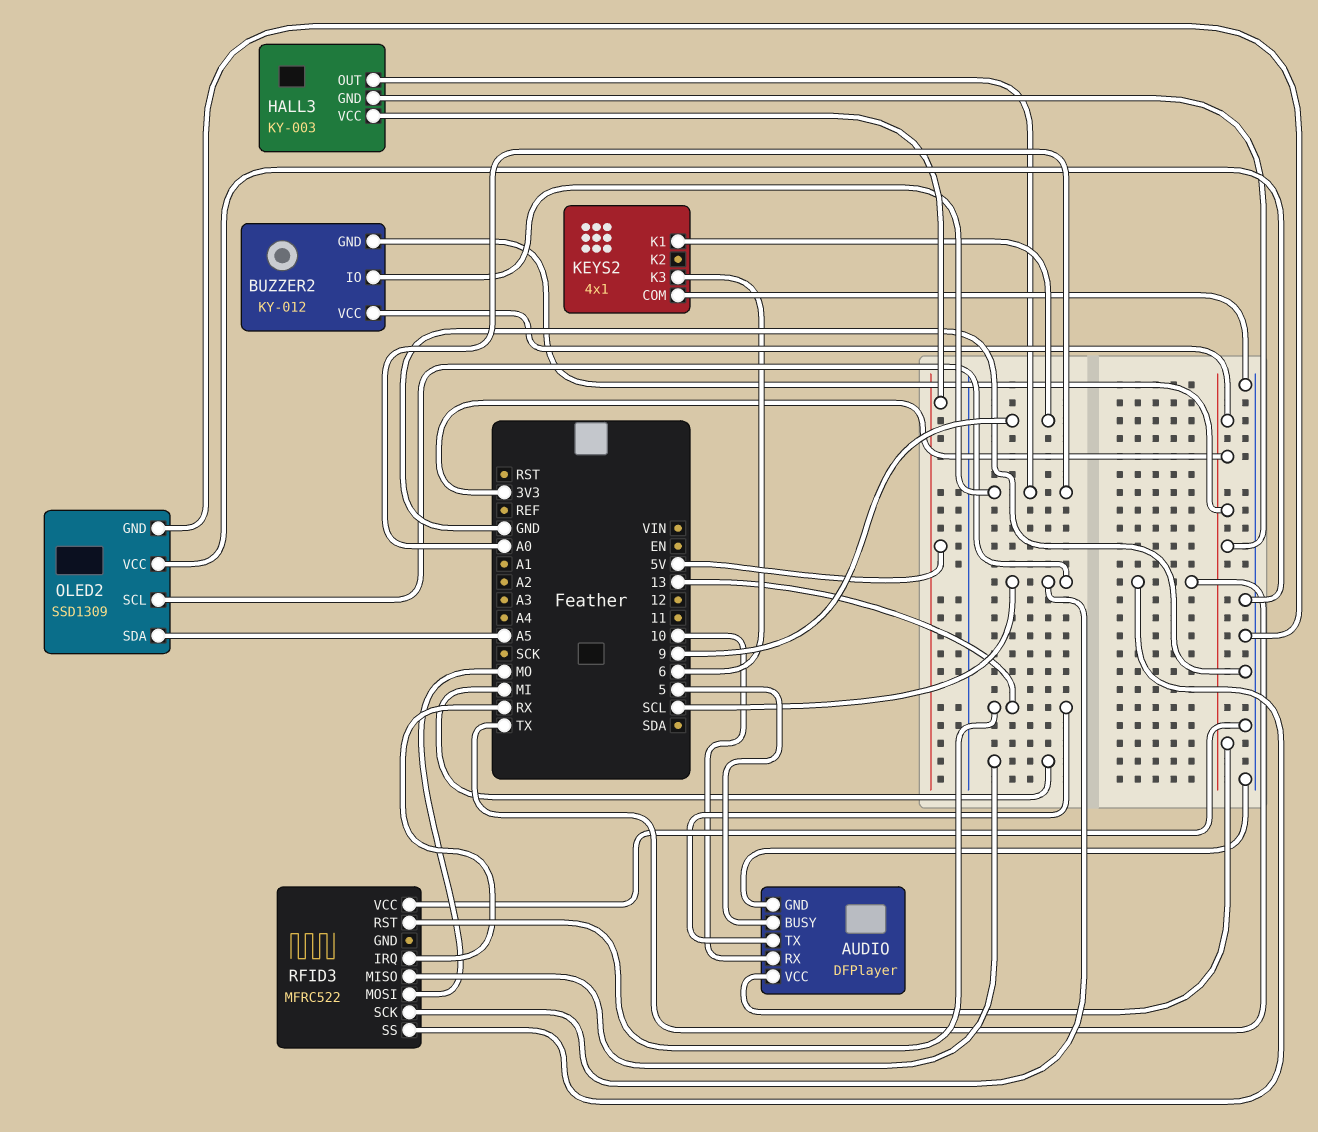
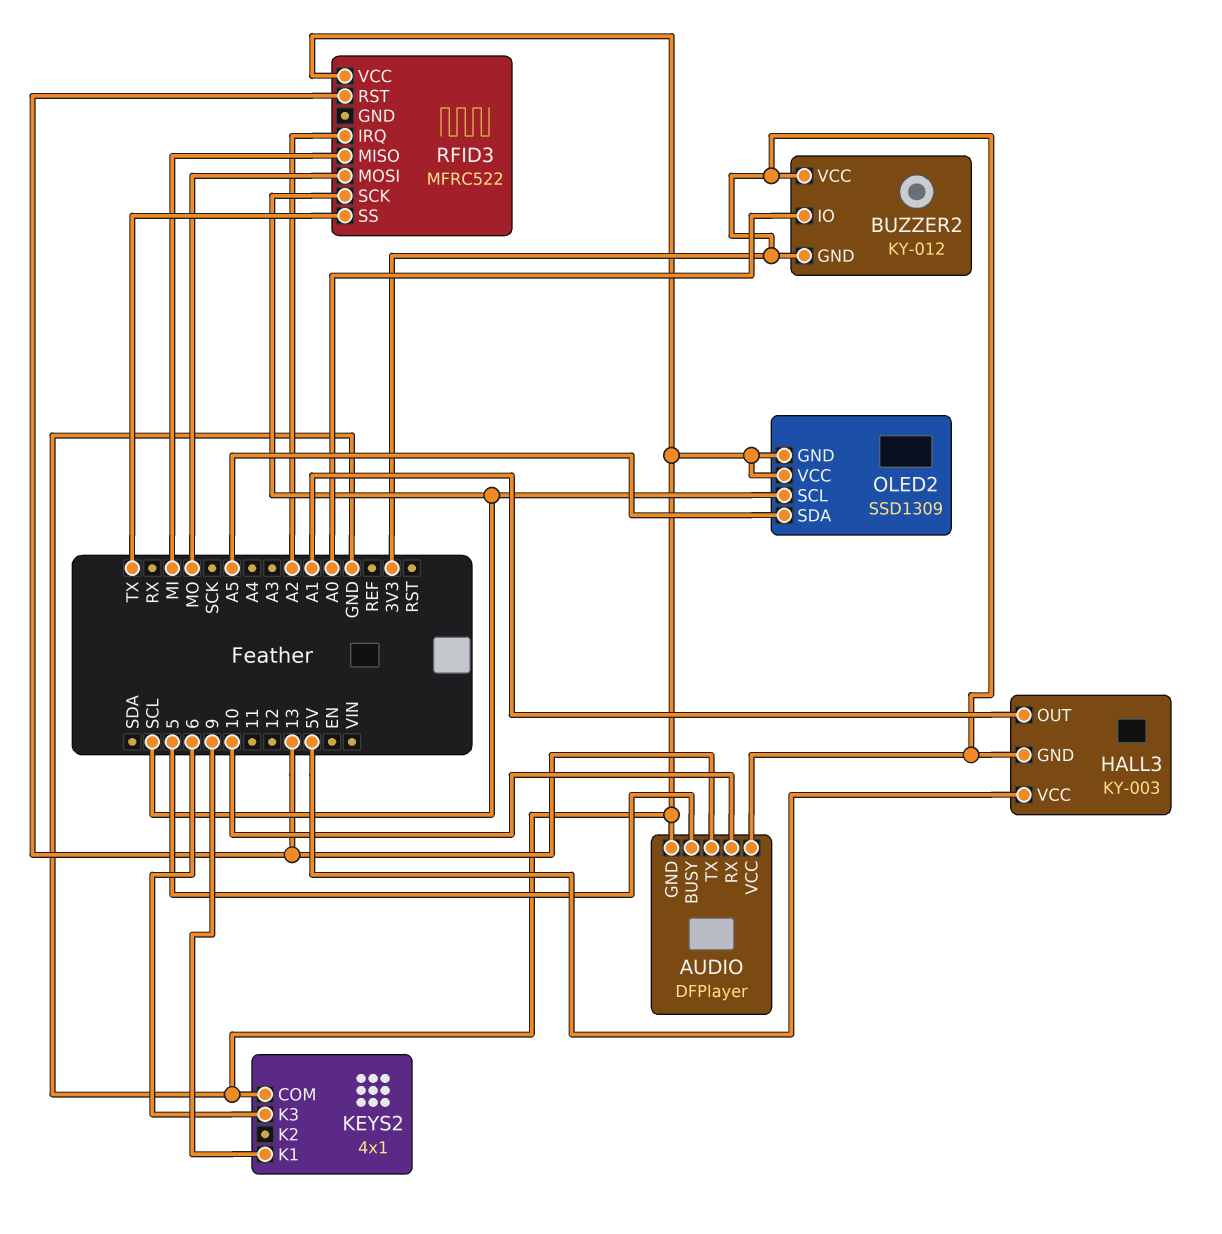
HALL3 pin OUT: A0 -> A1
RFID3 pin IRQ: RX -> A2

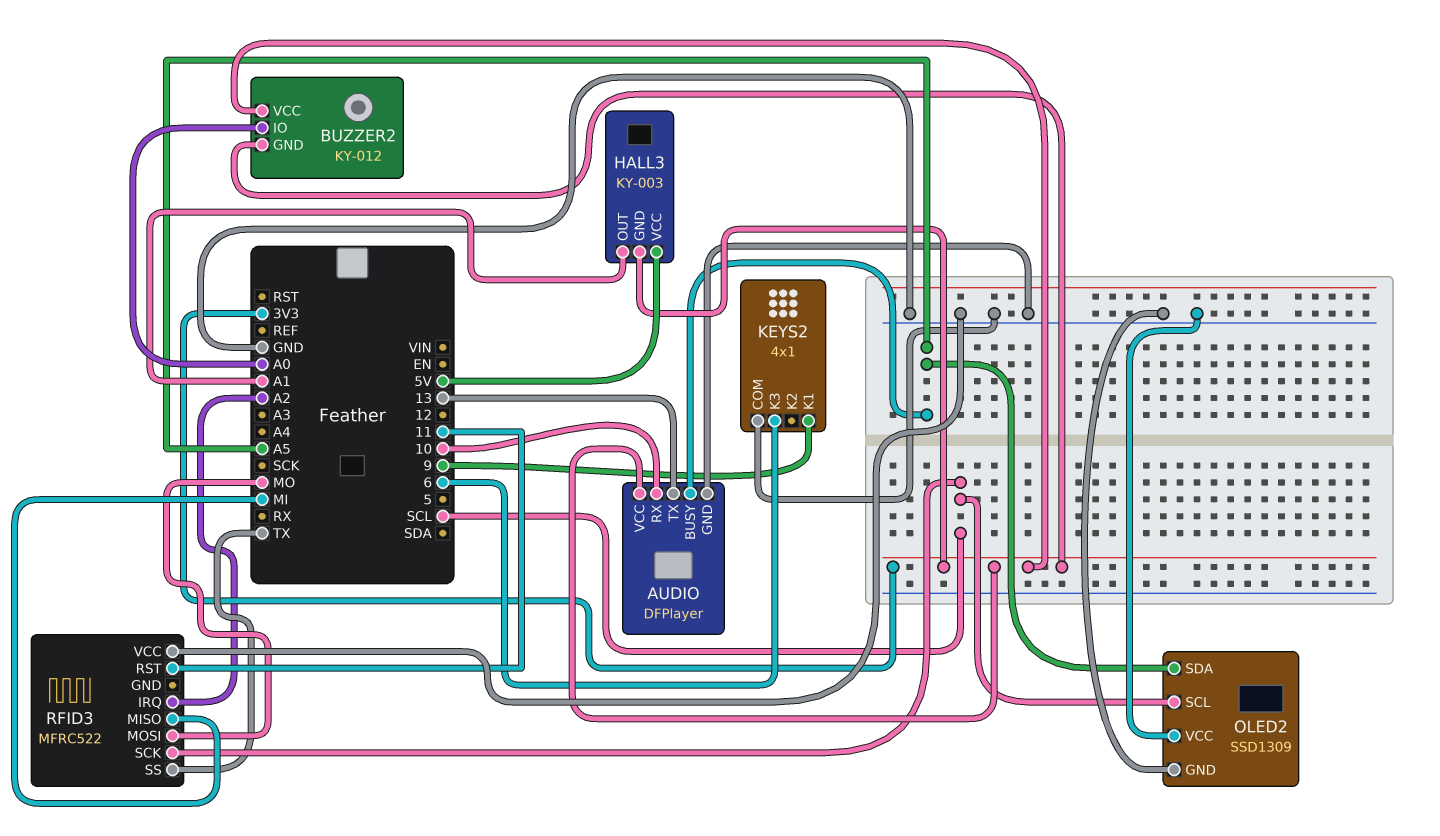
AUDIO pin BUSY: 5 -> A5
RFID3 pin RST: 13 -> 11

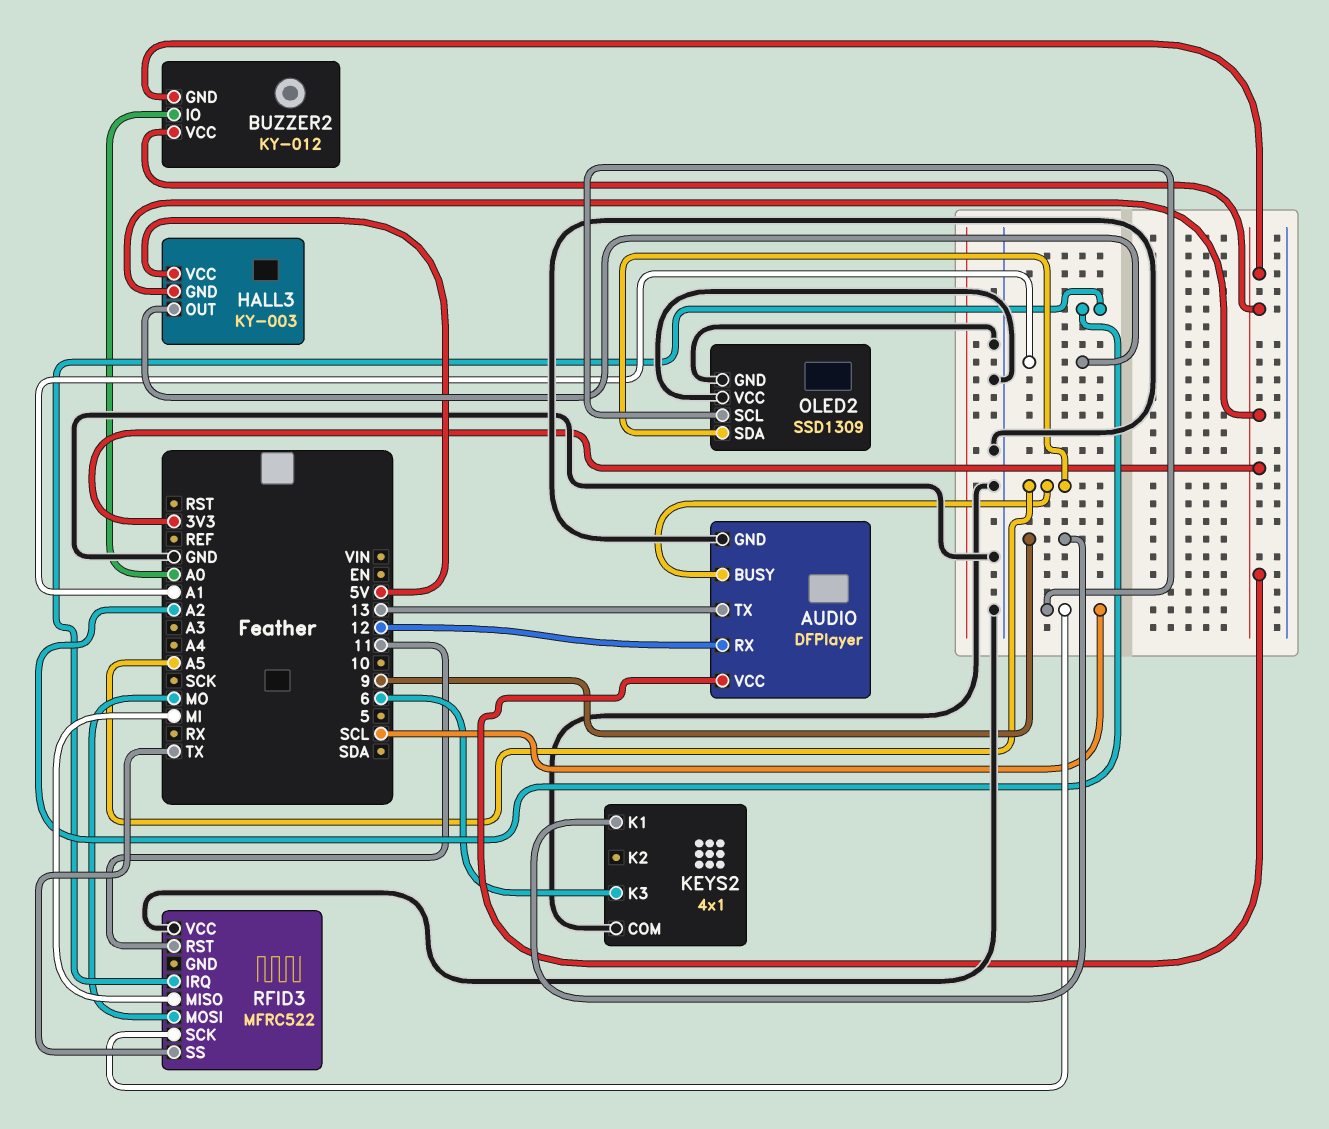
AUDIO pin RX: 10 -> 12

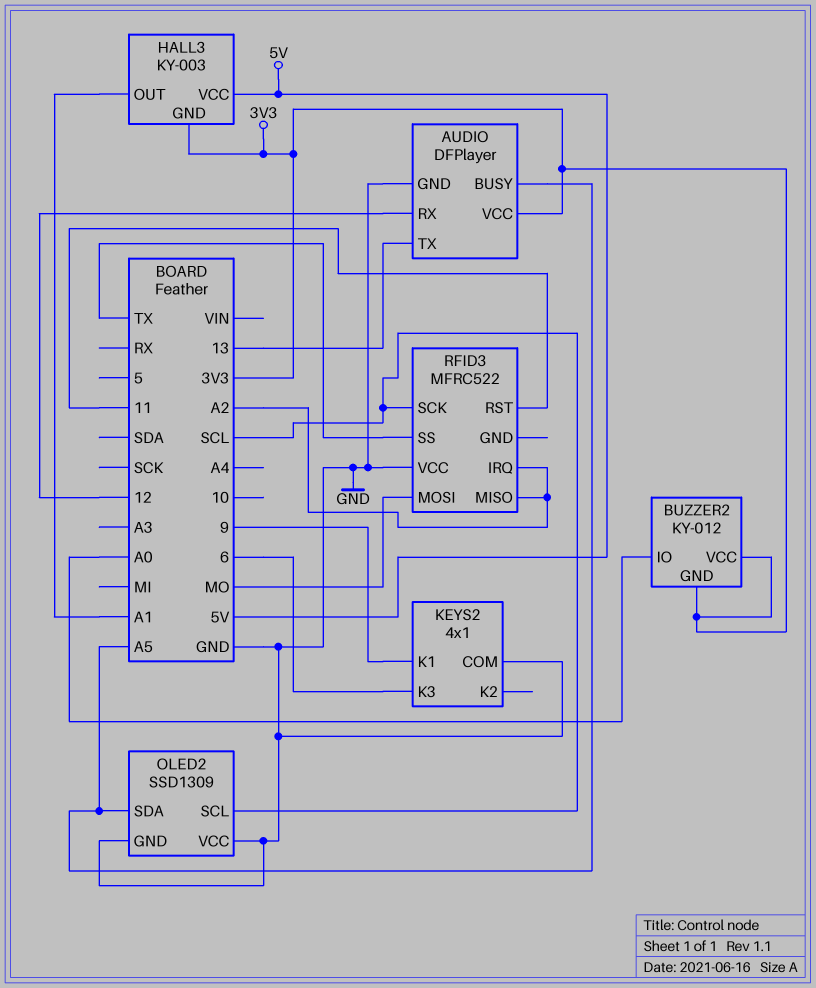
RFID3 pin MISO: MI -> A2

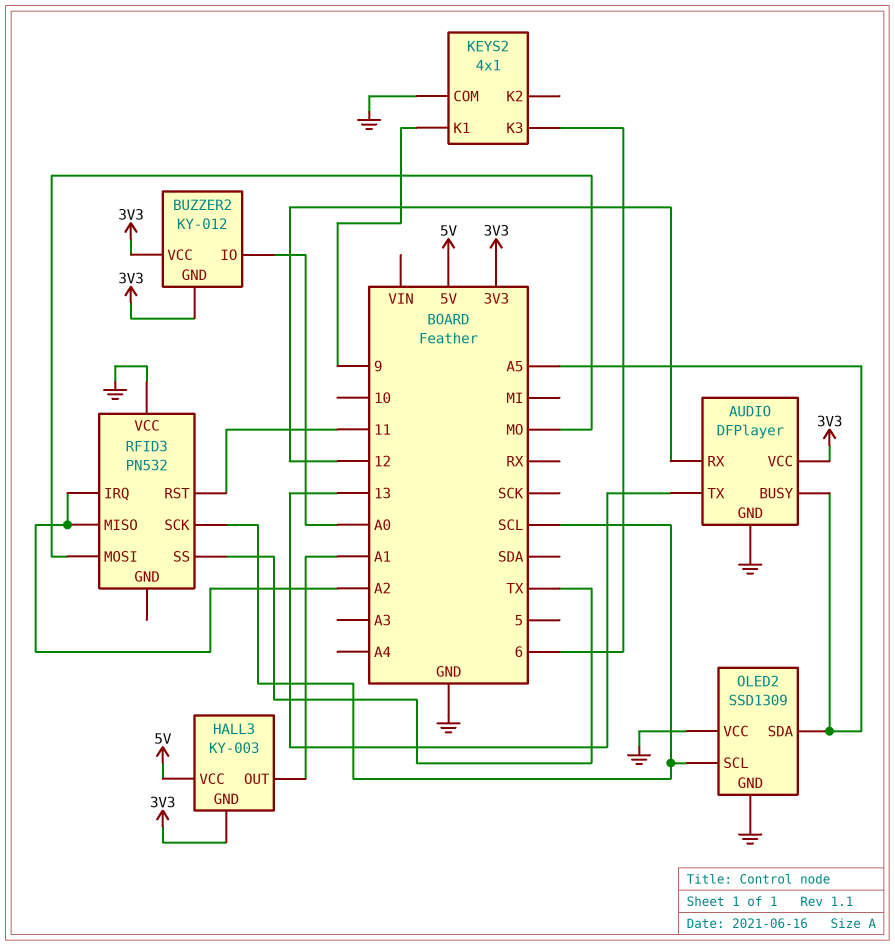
RFID3: MFRC522 -> PN532

